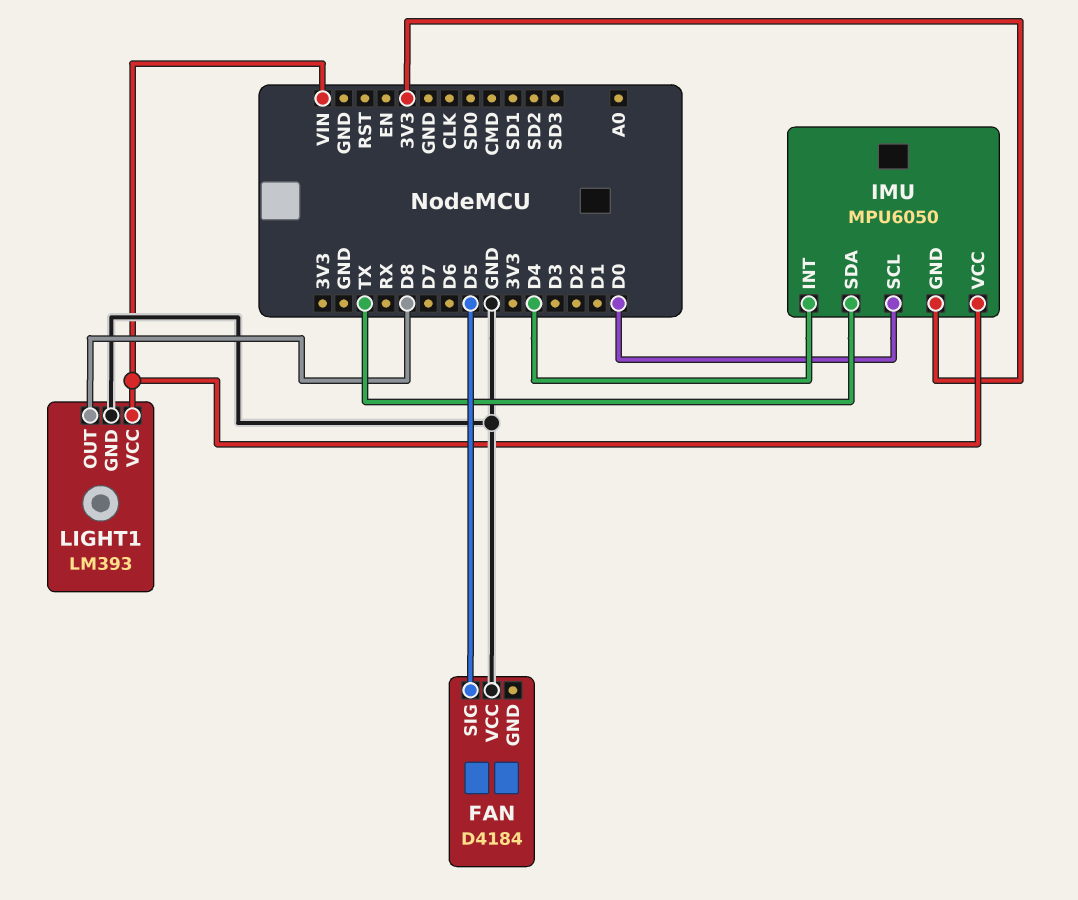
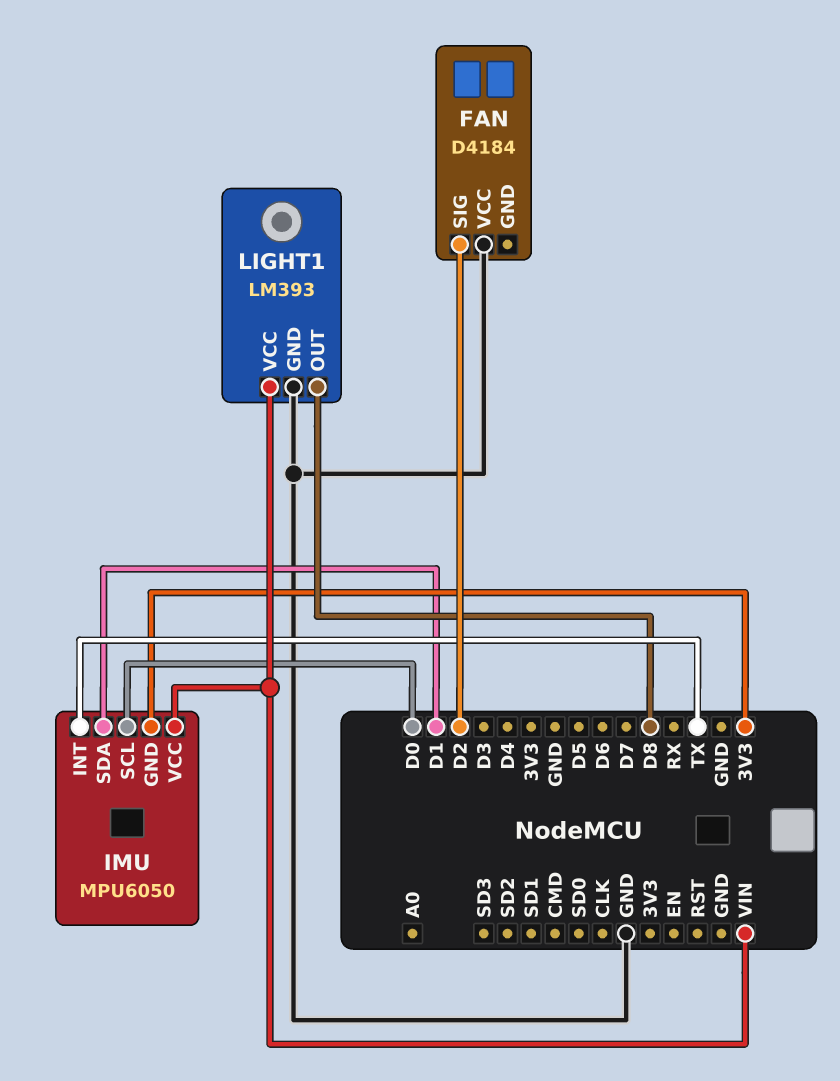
FAN pin SIG: D5 -> D2
IMU pin INT: D4 -> TX
IMU pin SDA: TX -> D1

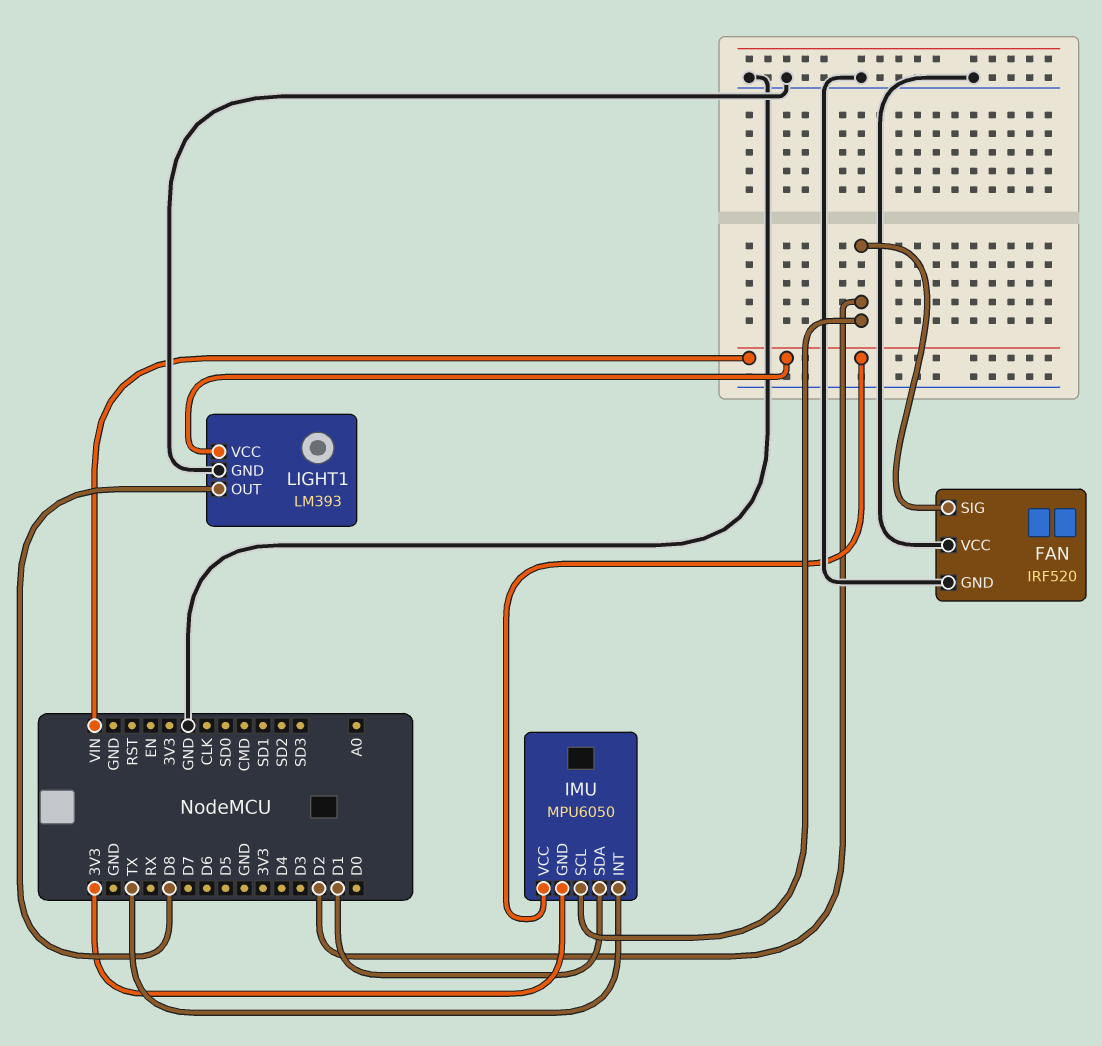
FAN: D4184 -> IRF520
FAN pin GND: none -> GND
IMU pin SCL: D0 -> D2

